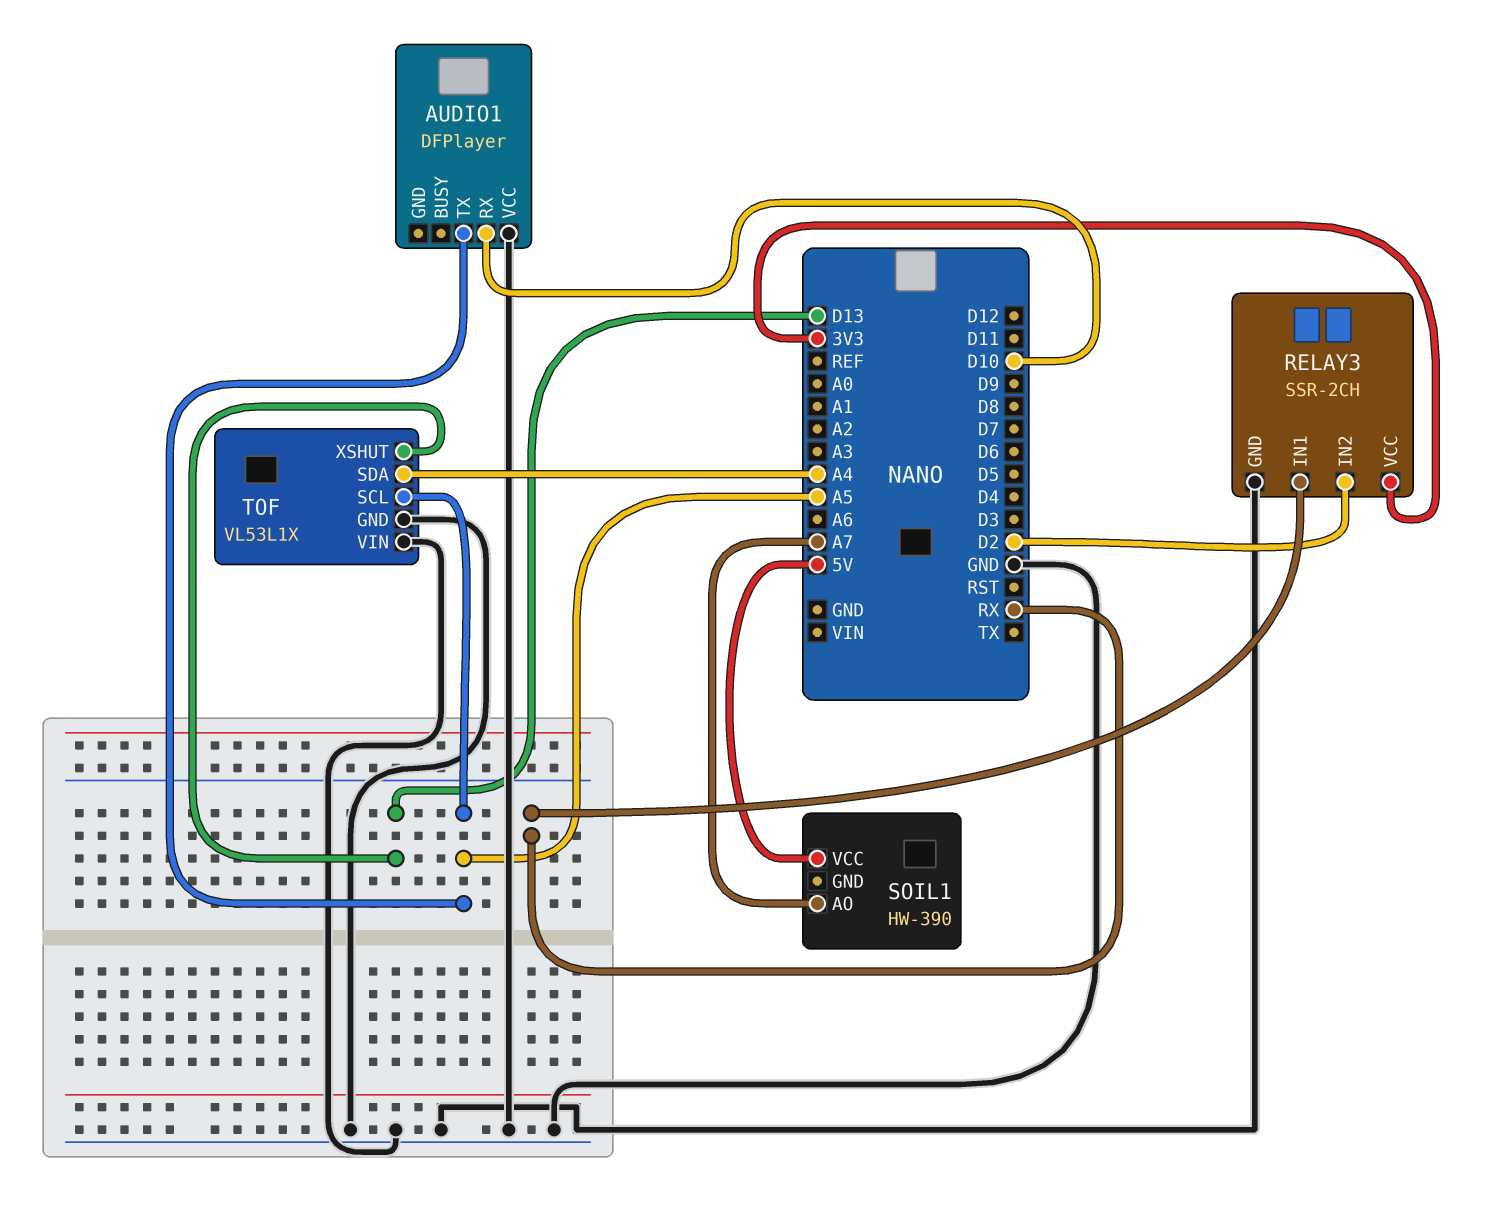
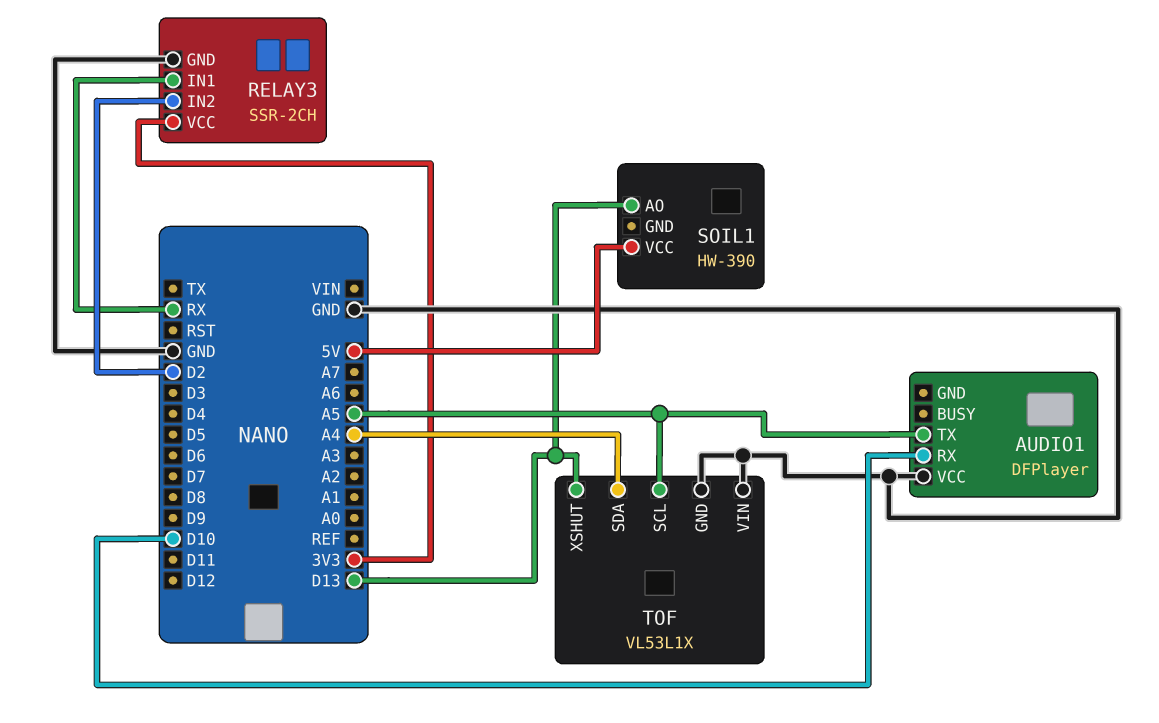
SOIL1 pin AO: A7 -> D13

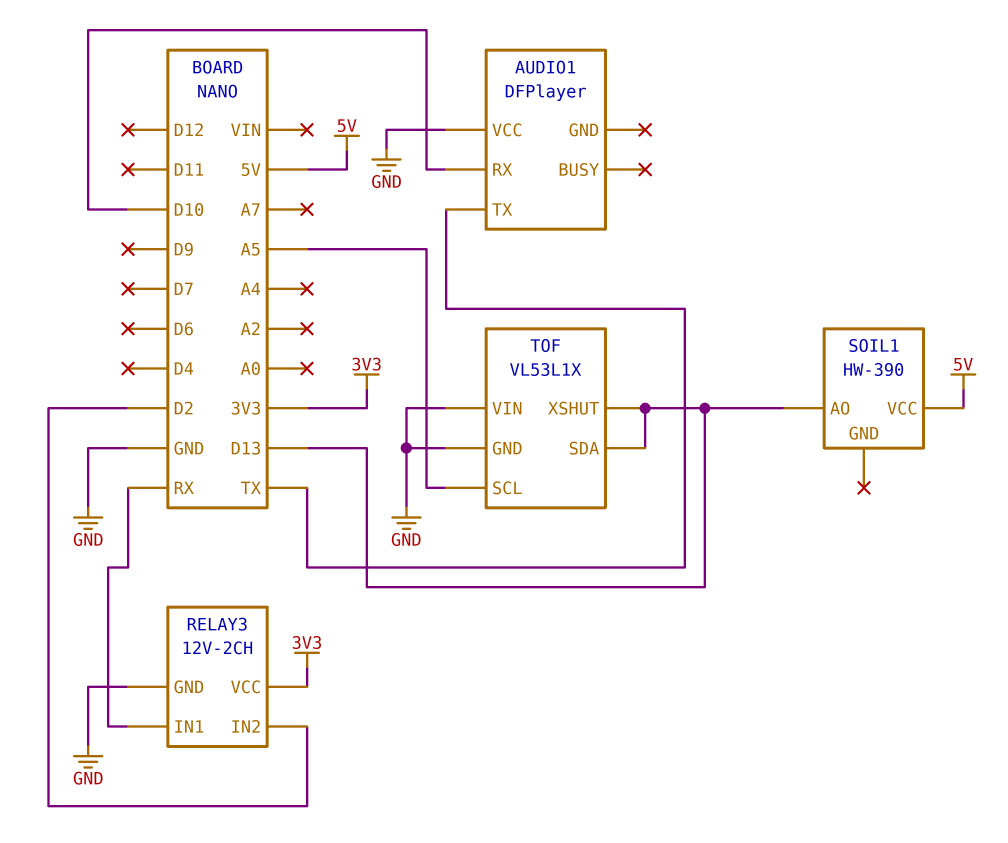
AUDIO1 pin TX: A5 -> TX
RELAY3: SSR-2CH -> 12V-2CH
TOF pin SDA: A4 -> D13

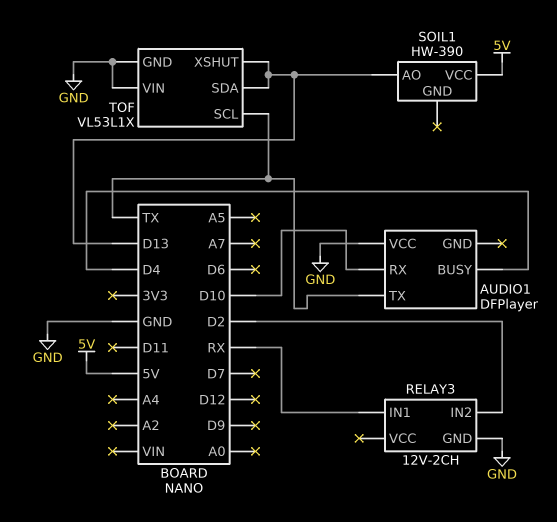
AUDIO1 pin BUSY: none -> D4
RELAY3 pin VCC: 3V3 -> none
TOF pin SCL: A5 -> TX

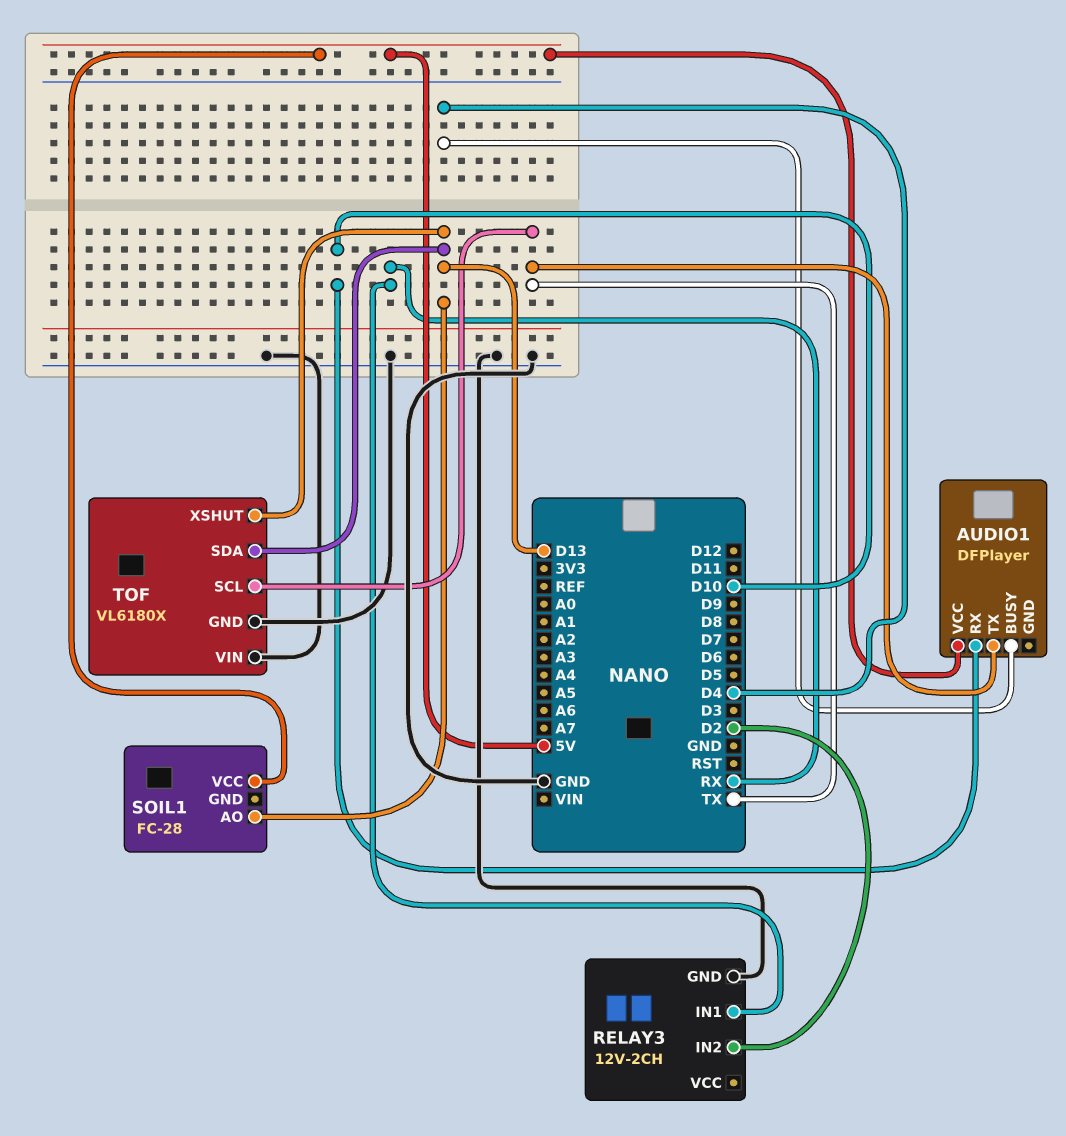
AUDIO1 pin VCC: GND -> 5V
SOIL1: HW-390 -> FC-28
TOF: VL53L1X -> VL6180X

